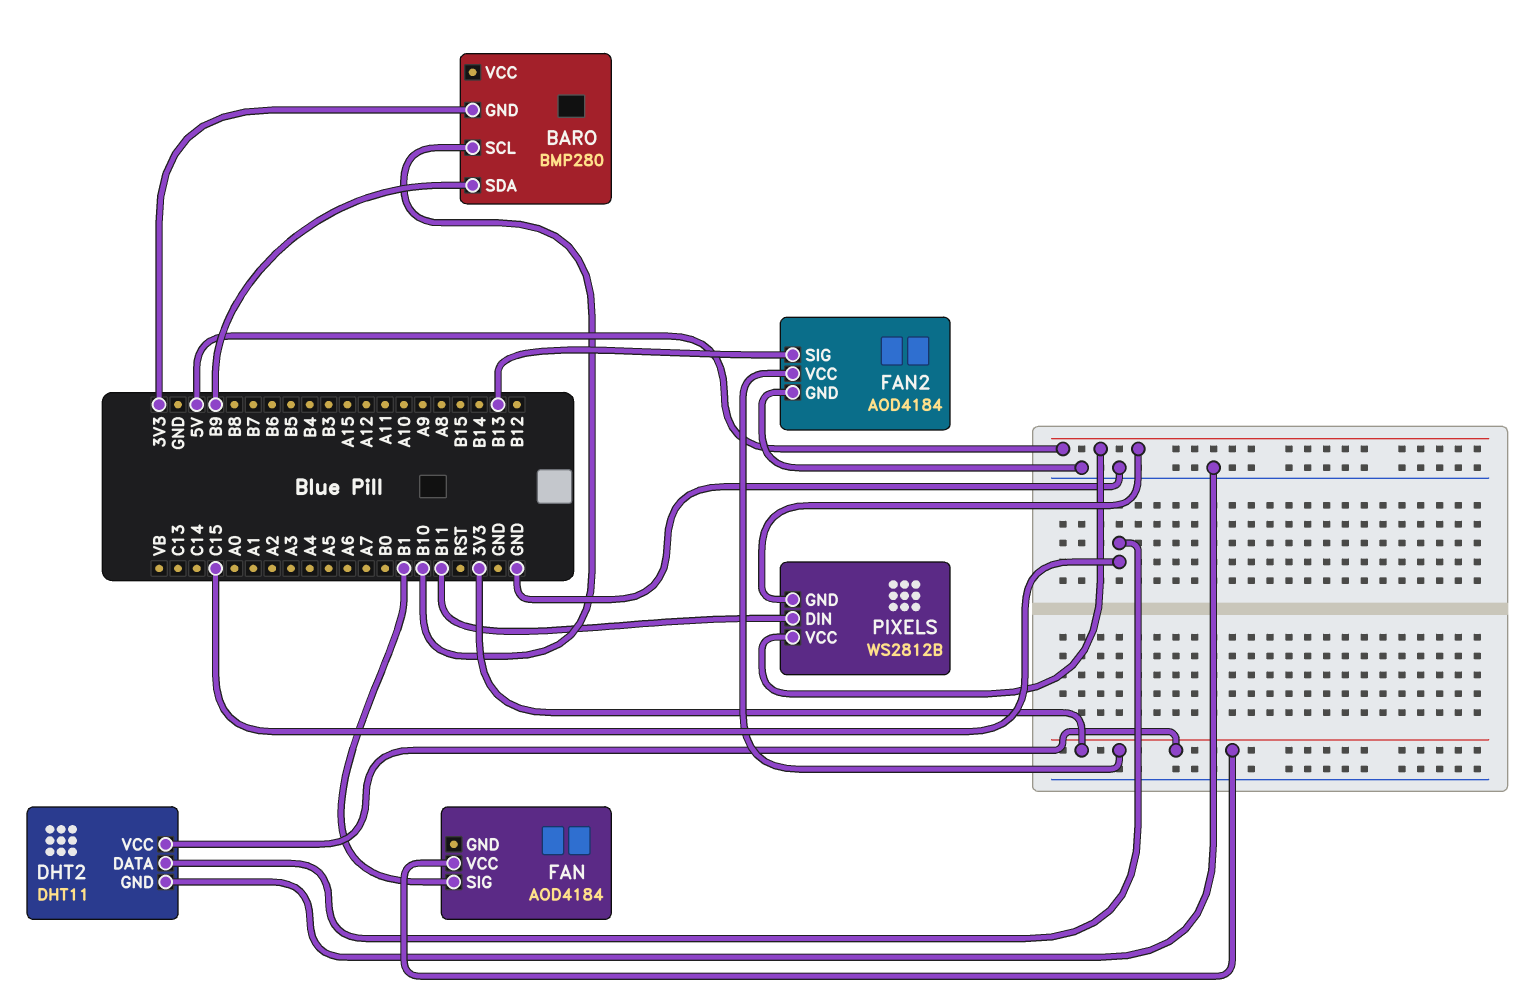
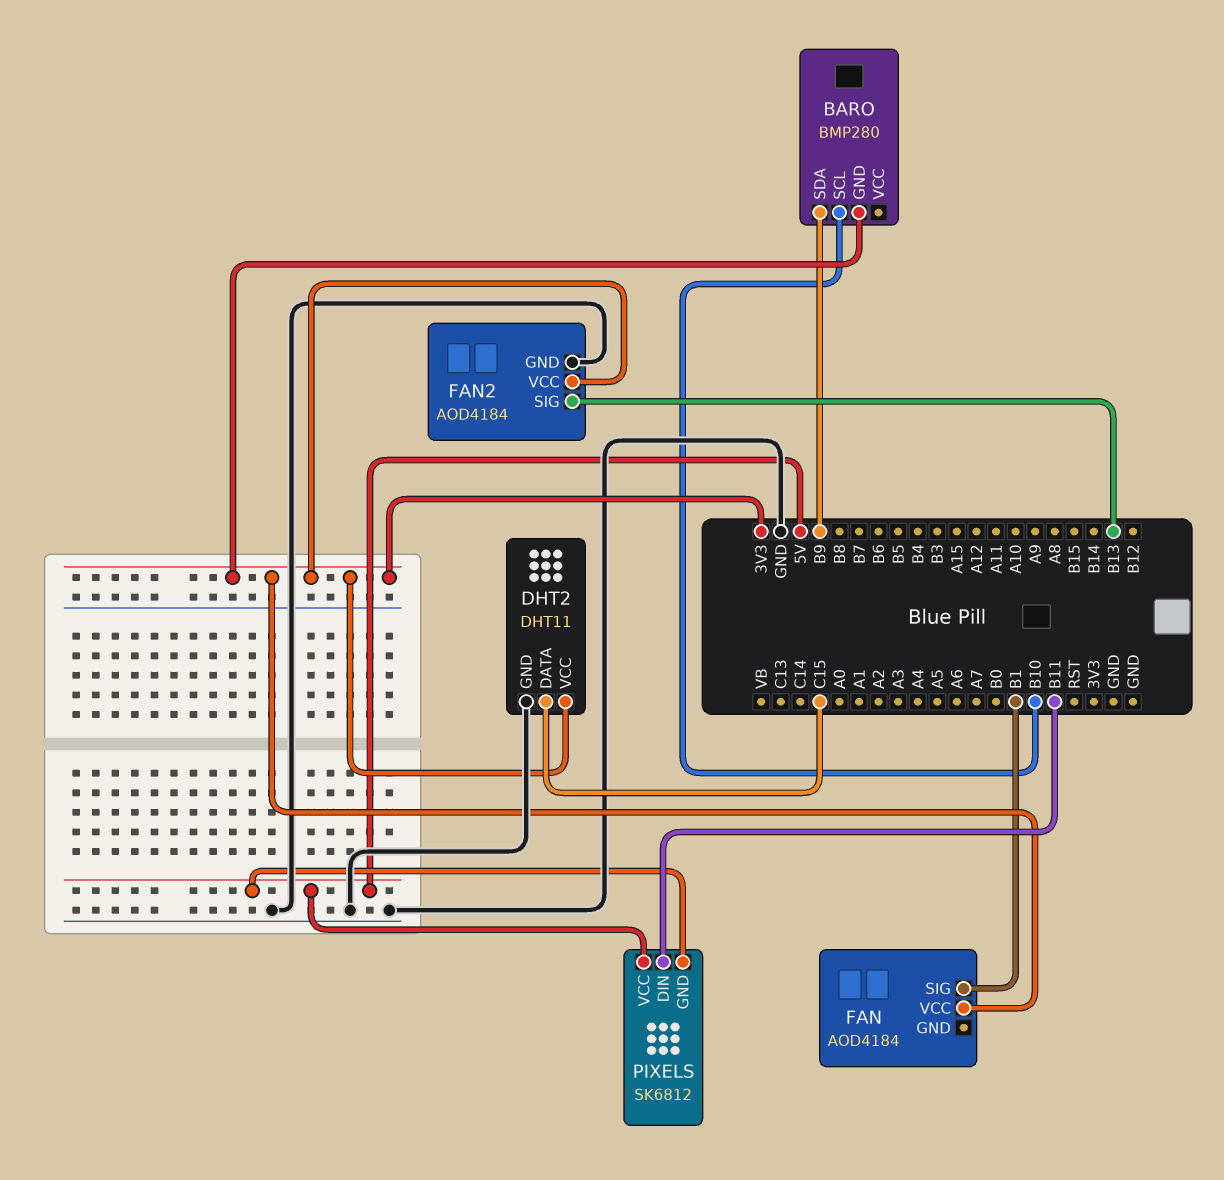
PIXELS: WS2812B -> SK6812

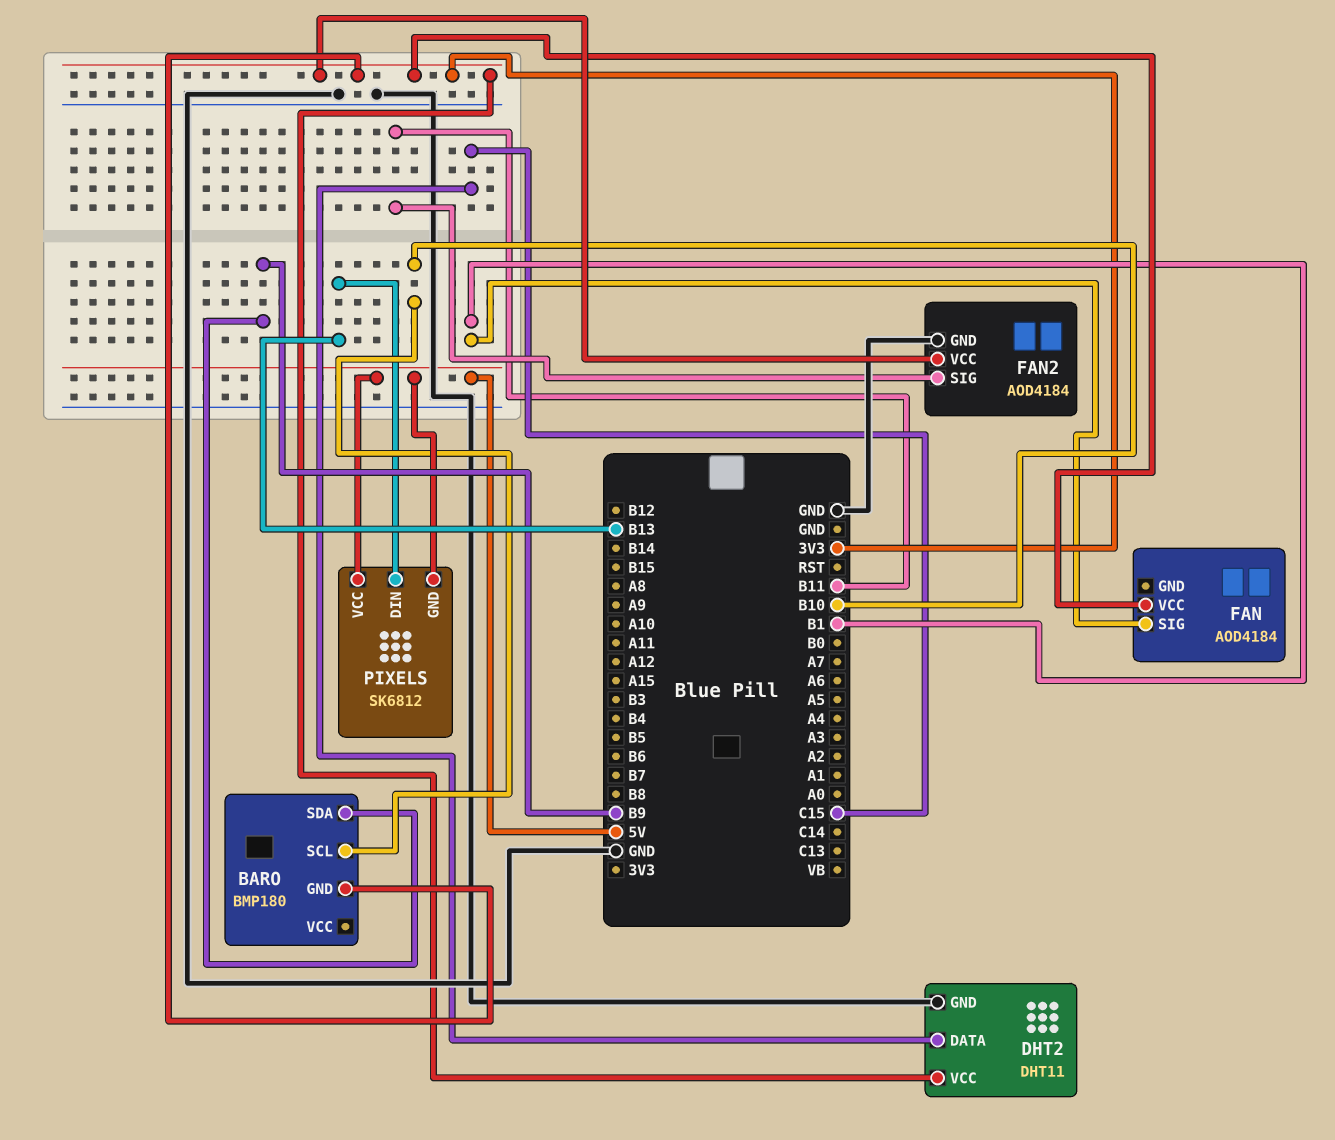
BARO: BMP280 -> BMP180
FAN2 pin SIG: B13 -> B11
PIXELS pin DIN: B11 -> B13

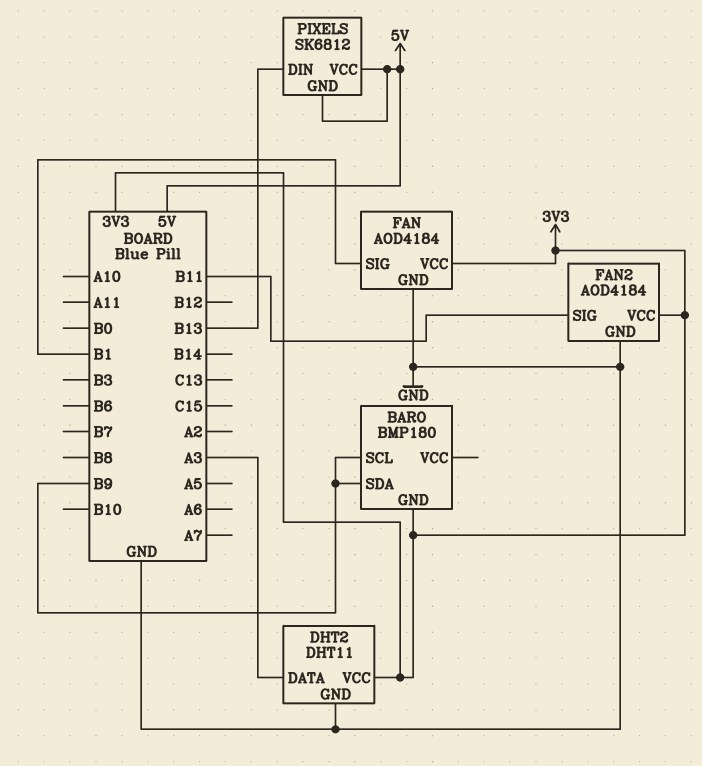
BARO pin SCL: B10 -> B9
DHT2 pin DATA: C15 -> A3
FAN pin GND: none -> GND

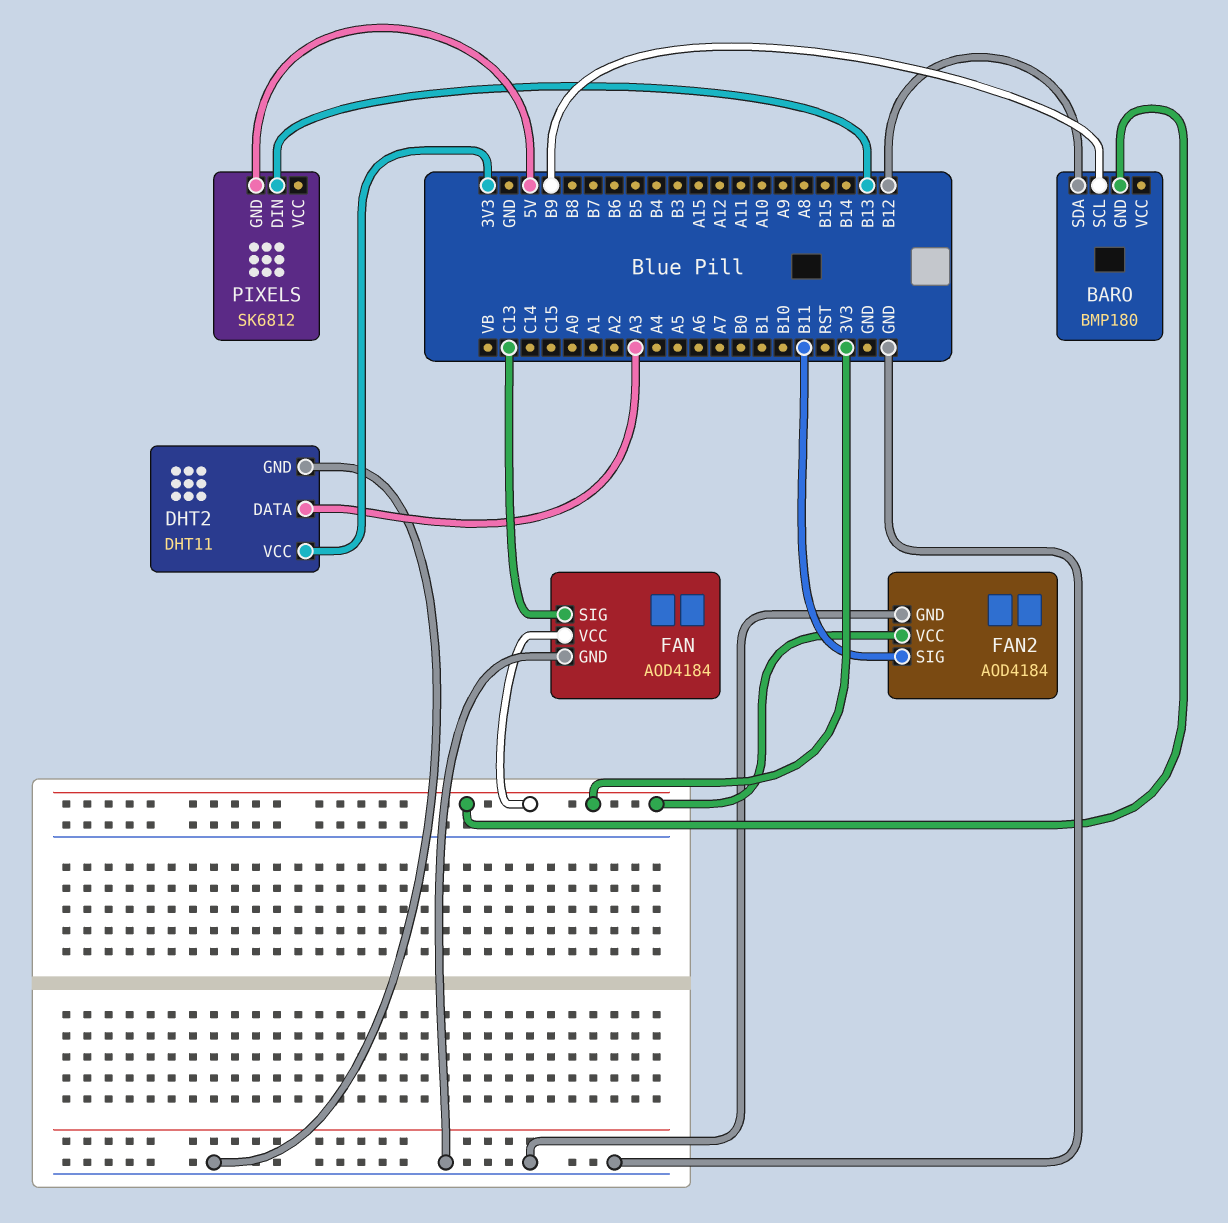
BARO pin SDA: B9 -> B12
FAN pin SIG: B1 -> C13
PIXELS pin VCC: 5V -> none

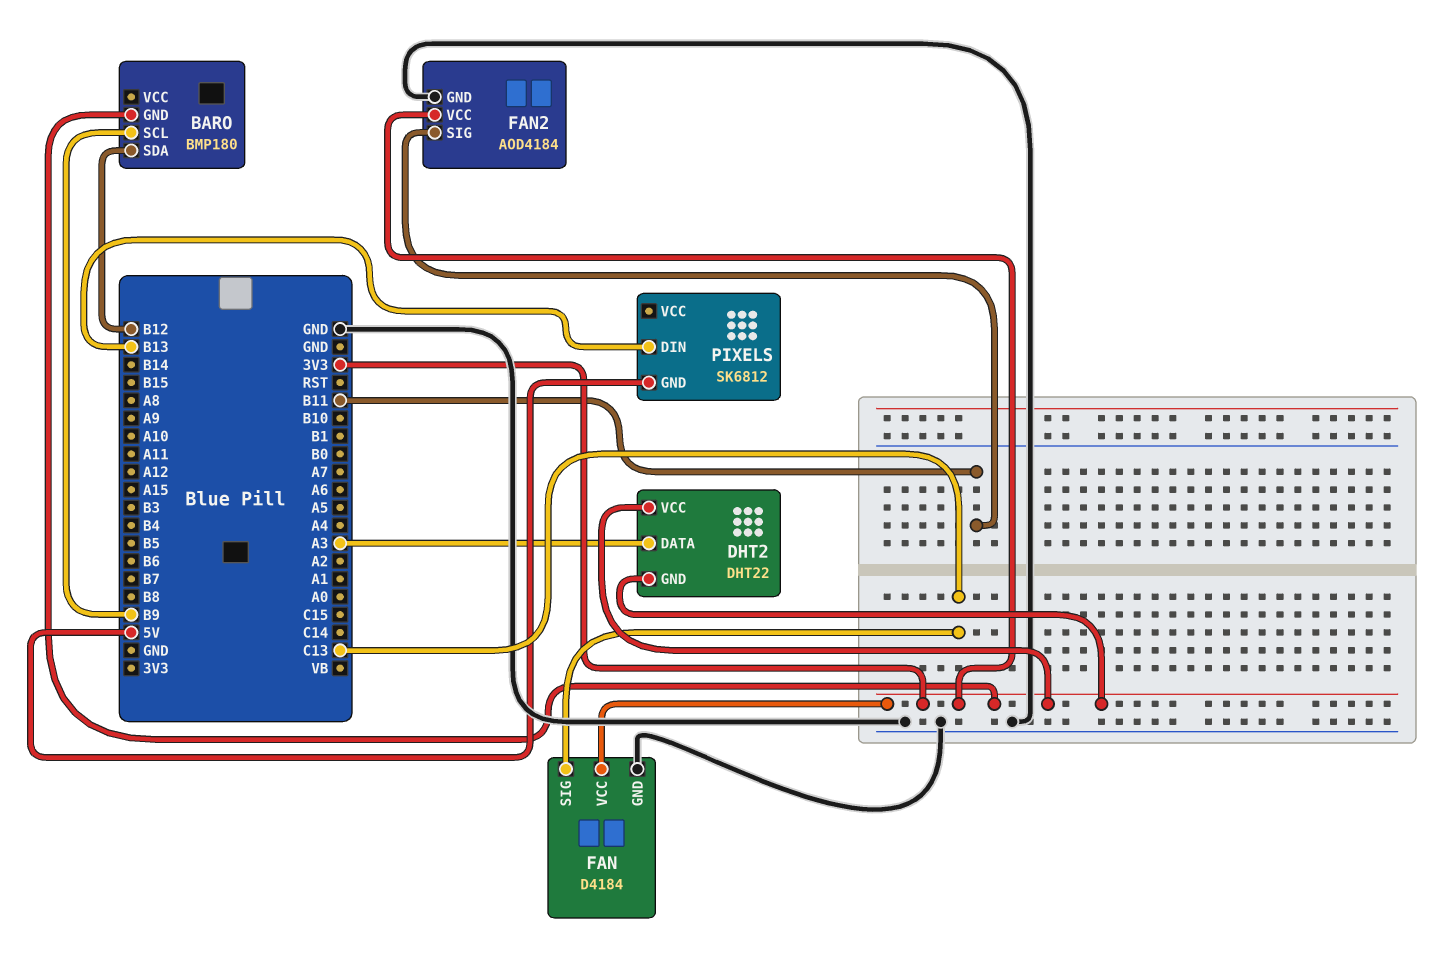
DHT2: DHT11 -> DHT22
DHT2 pin GND: GND -> 3V3
FAN: AOD4184 -> D4184

